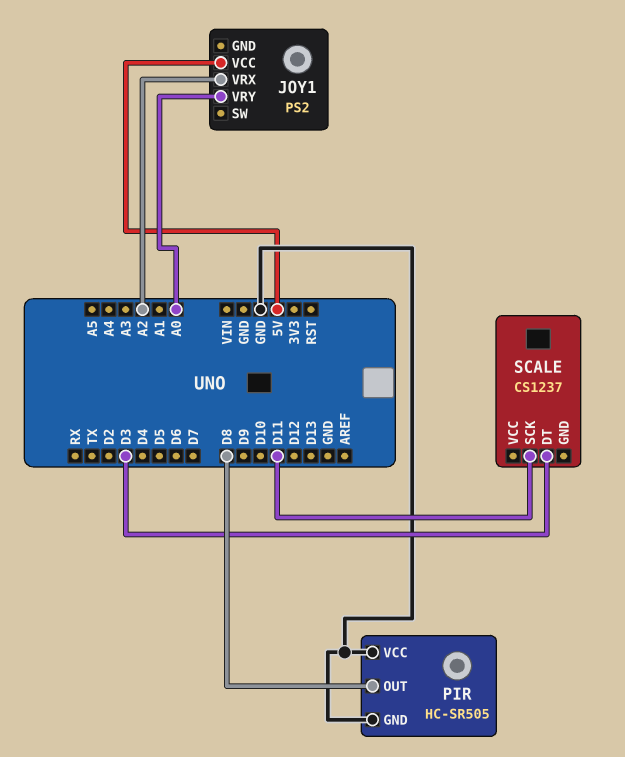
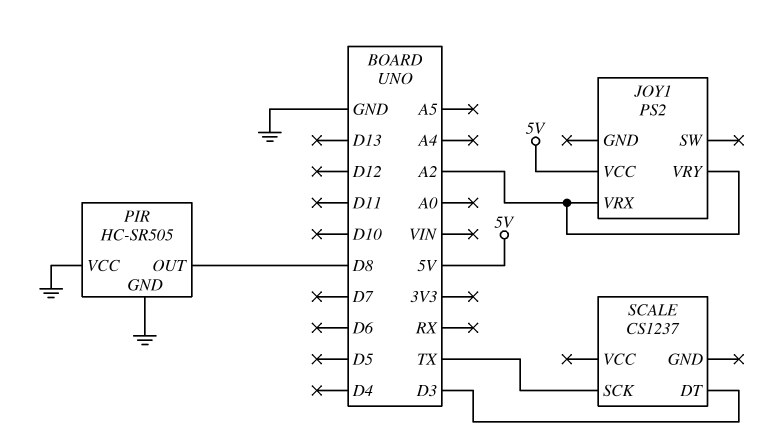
JOY1 pin VRY: A0 -> A2
SCALE pin SCK: D11 -> TX

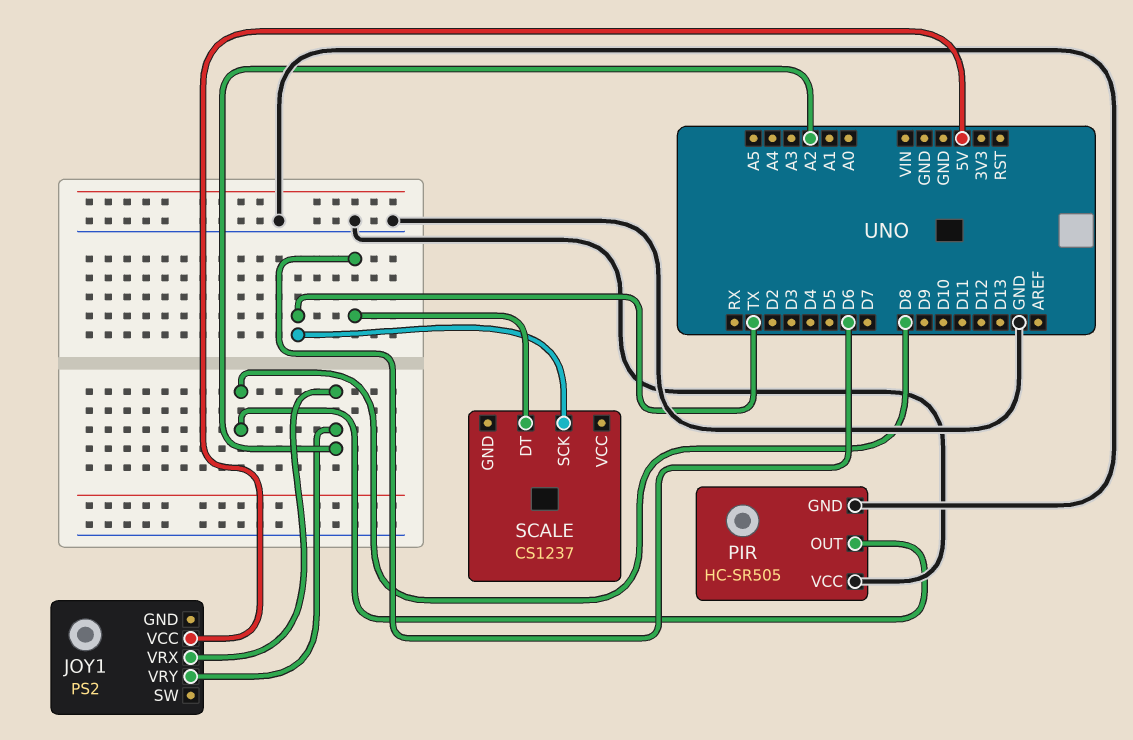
SCALE pin DT: D3 -> D6

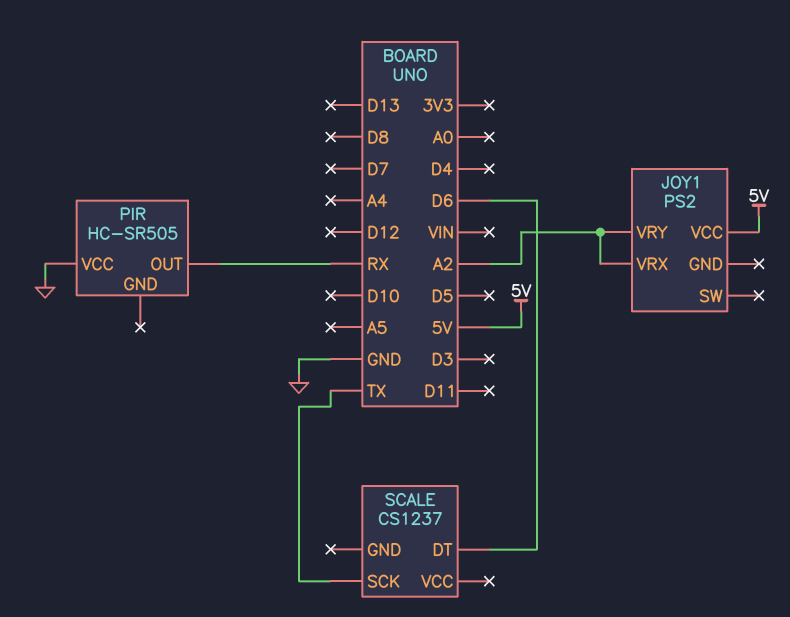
PIR pin GND: GND -> none
PIR pin OUT: D8 -> RX

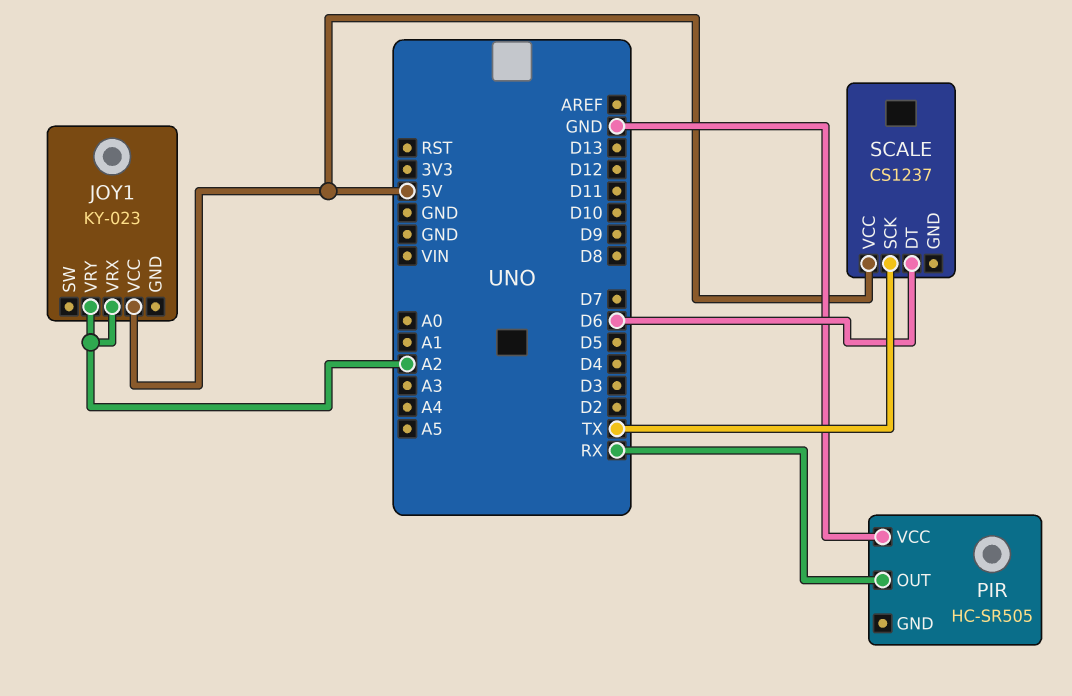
JOY1: PS2 -> KY-023
SCALE pin VCC: none -> 5V

